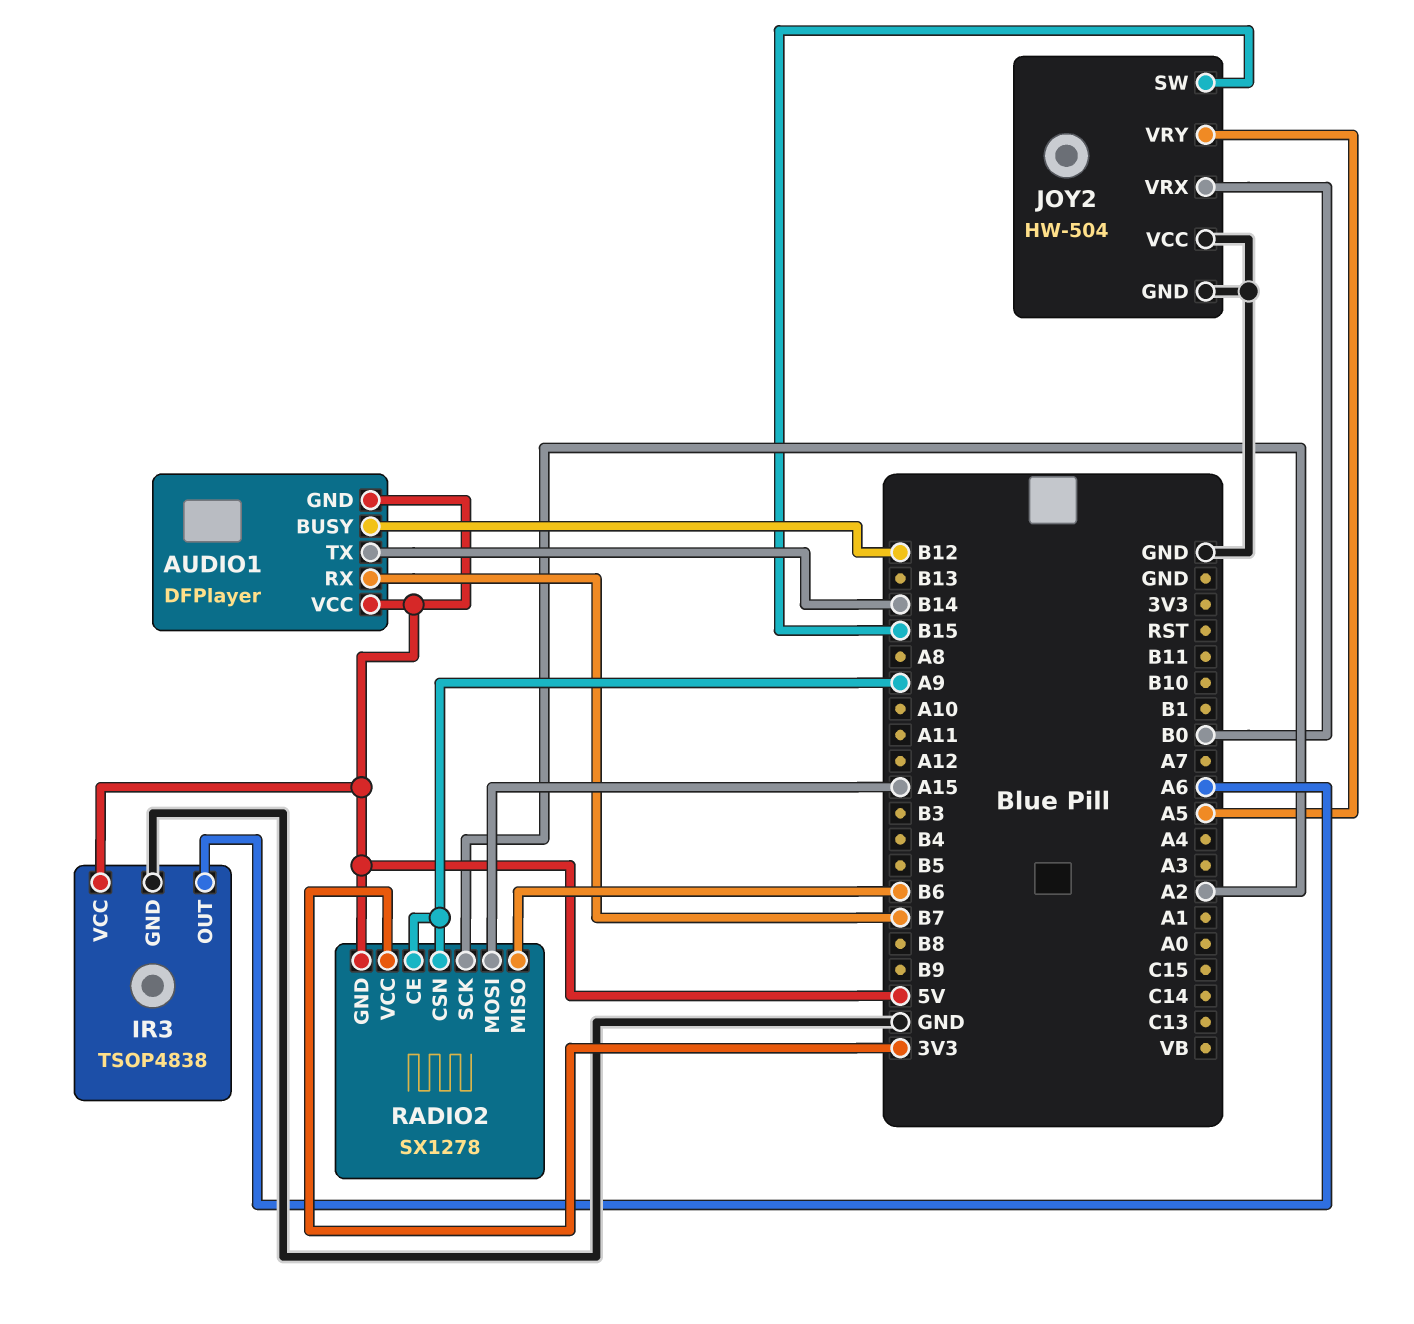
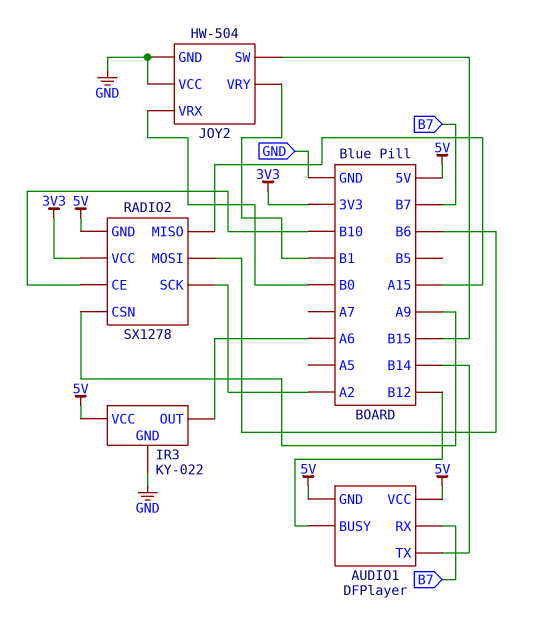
IR3: TSOP4838 -> KY-022
JOY2 pin VRY: A5 -> B1
RADIO2 pin CE: A9 -> B10
RADIO2 pin MISO: B6 -> A15
RADIO2 pin MOSI: A15 -> B6

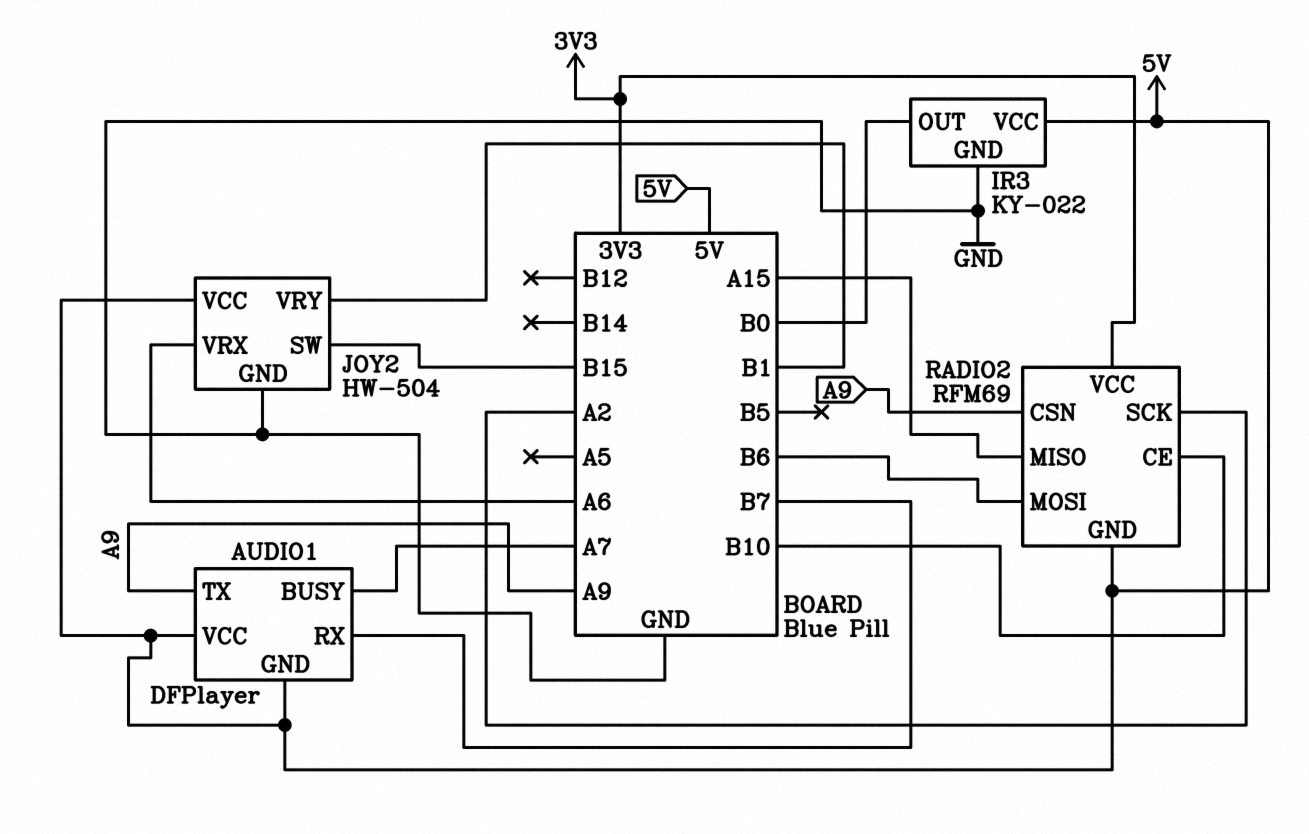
AUDIO1 pin BUSY: B12 -> A7
AUDIO1 pin TX: B14 -> A9
IR3 pin OUT: A6 -> B0
JOY2 pin VCC: GND -> 5V
JOY2 pin VRX: B0 -> A6
RADIO2: SX1278 -> RFM69

